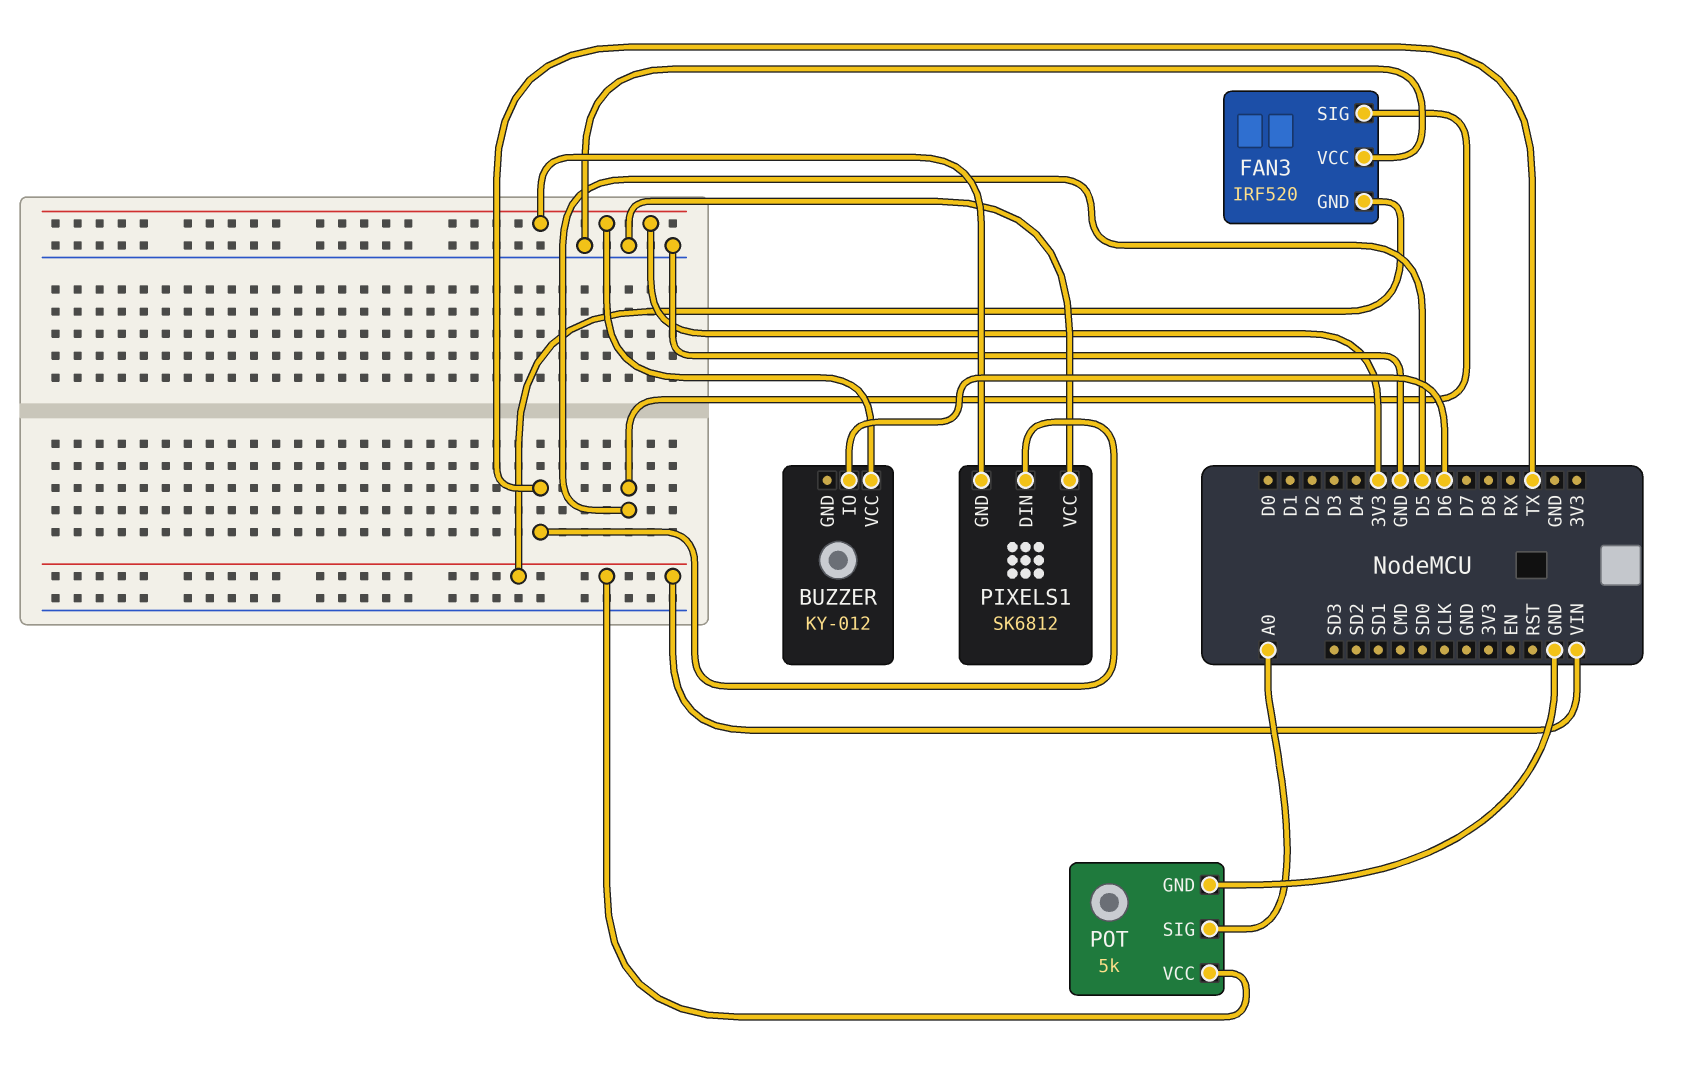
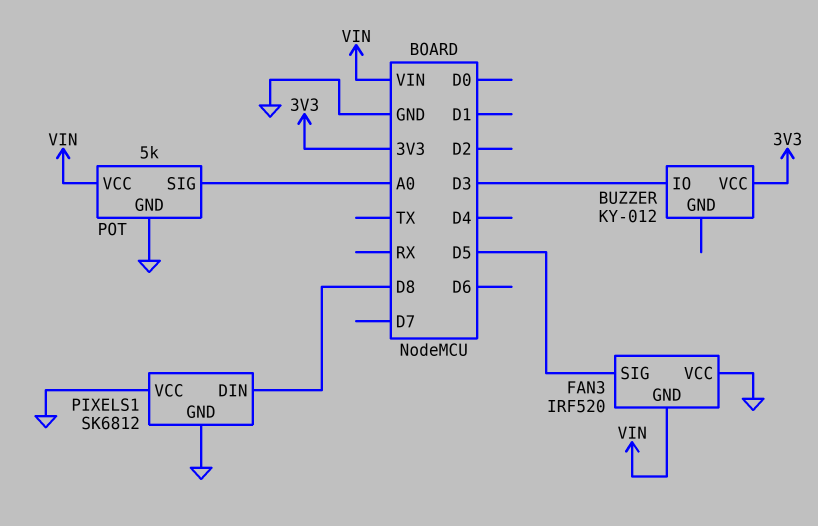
BUZZER pin IO: D6 -> D3
PIXELS1 pin DIN: TX -> D8
PIXELS1 pin GND: 3V3 -> GND

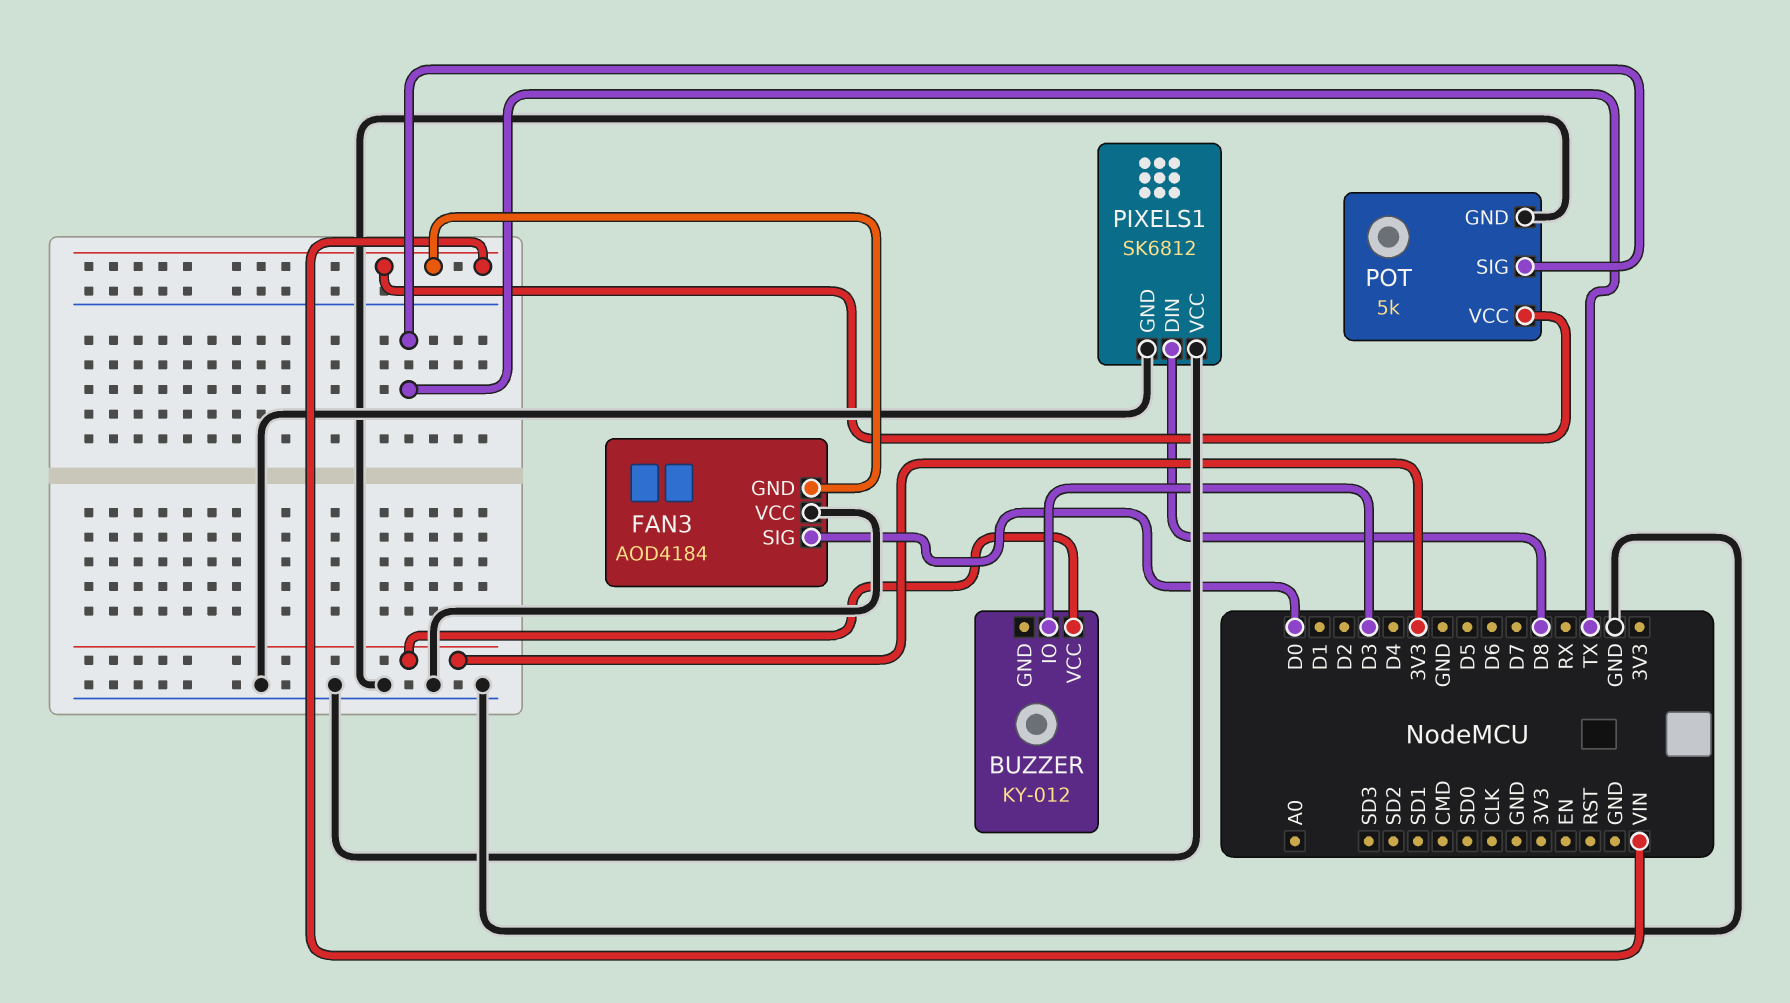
FAN3: IRF520 -> AOD4184
FAN3 pin SIG: D5 -> D0
POT pin SIG: A0 -> TX

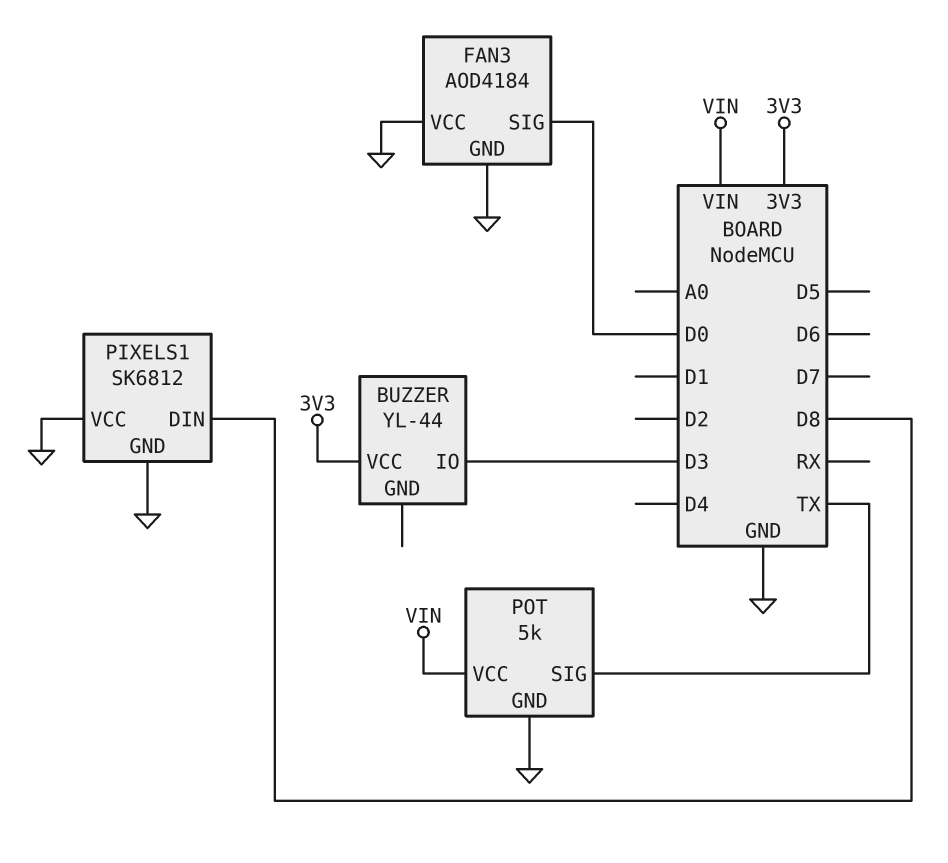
BUZZER: KY-012 -> YL-44
FAN3 pin GND: VIN -> GND

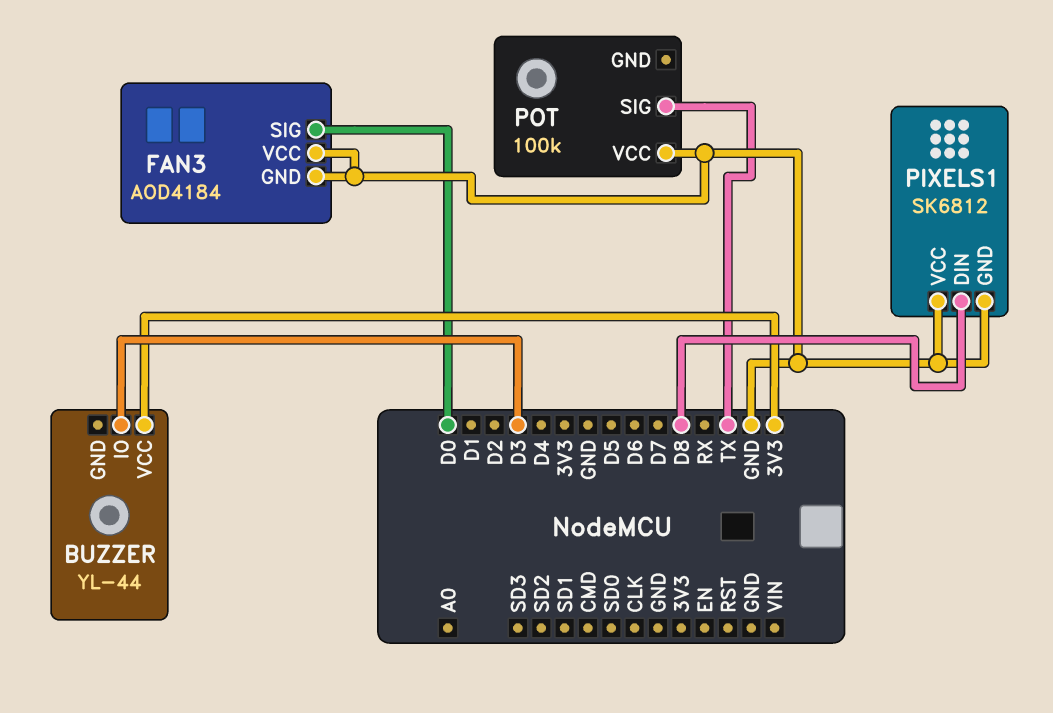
POT: 5k -> 100k
POT pin GND: GND -> none
POT pin VCC: VIN -> GND

